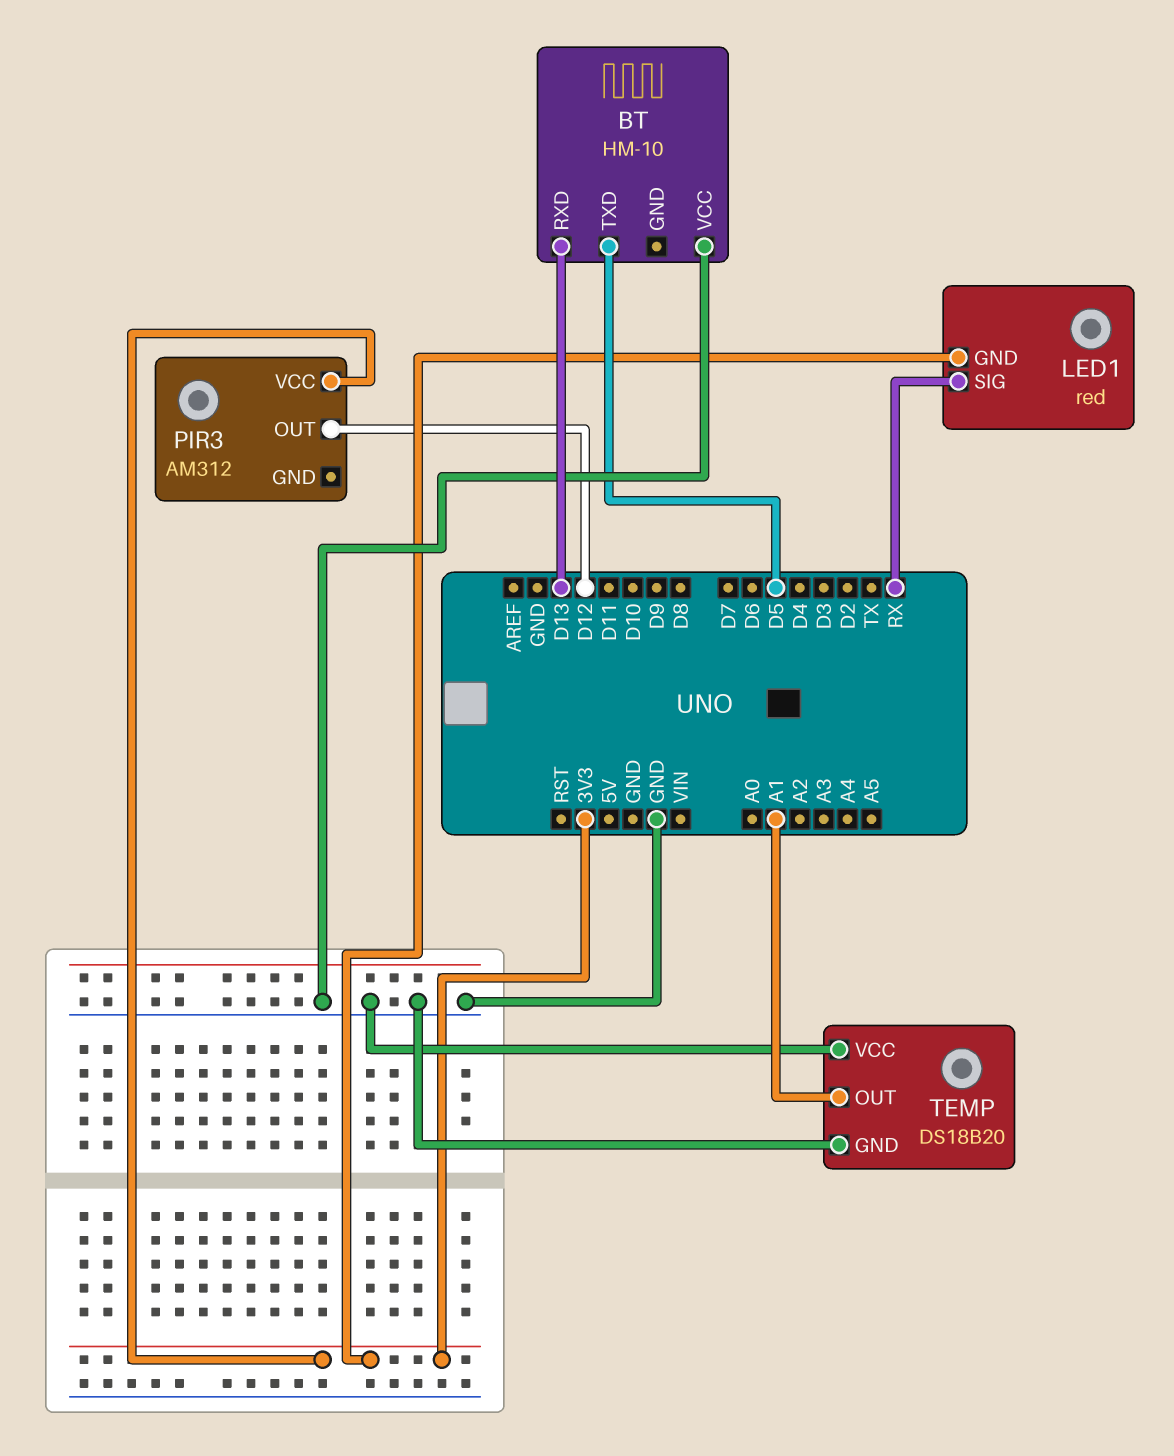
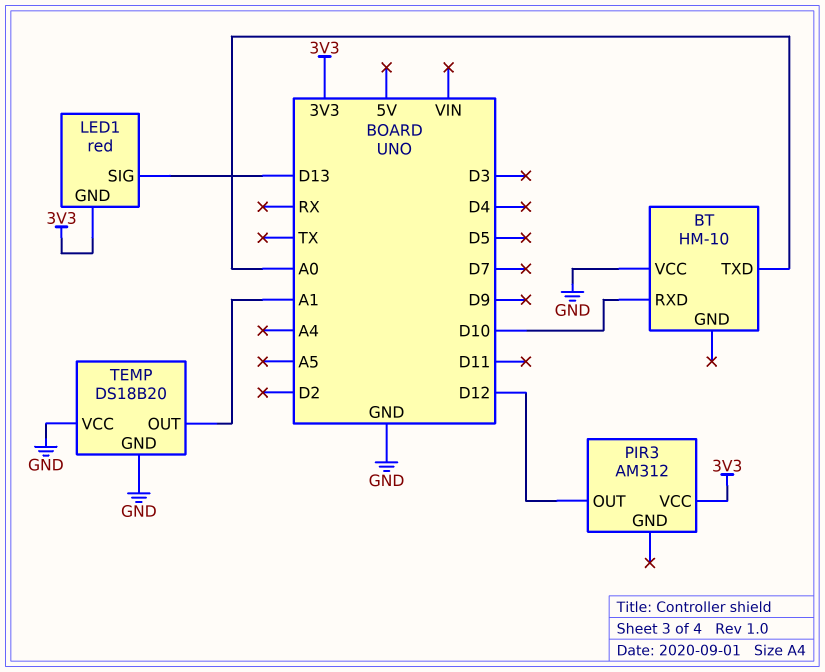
BT pin RXD: D13 -> D10
BT pin TXD: D5 -> A0
LED1 pin SIG: RX -> D13

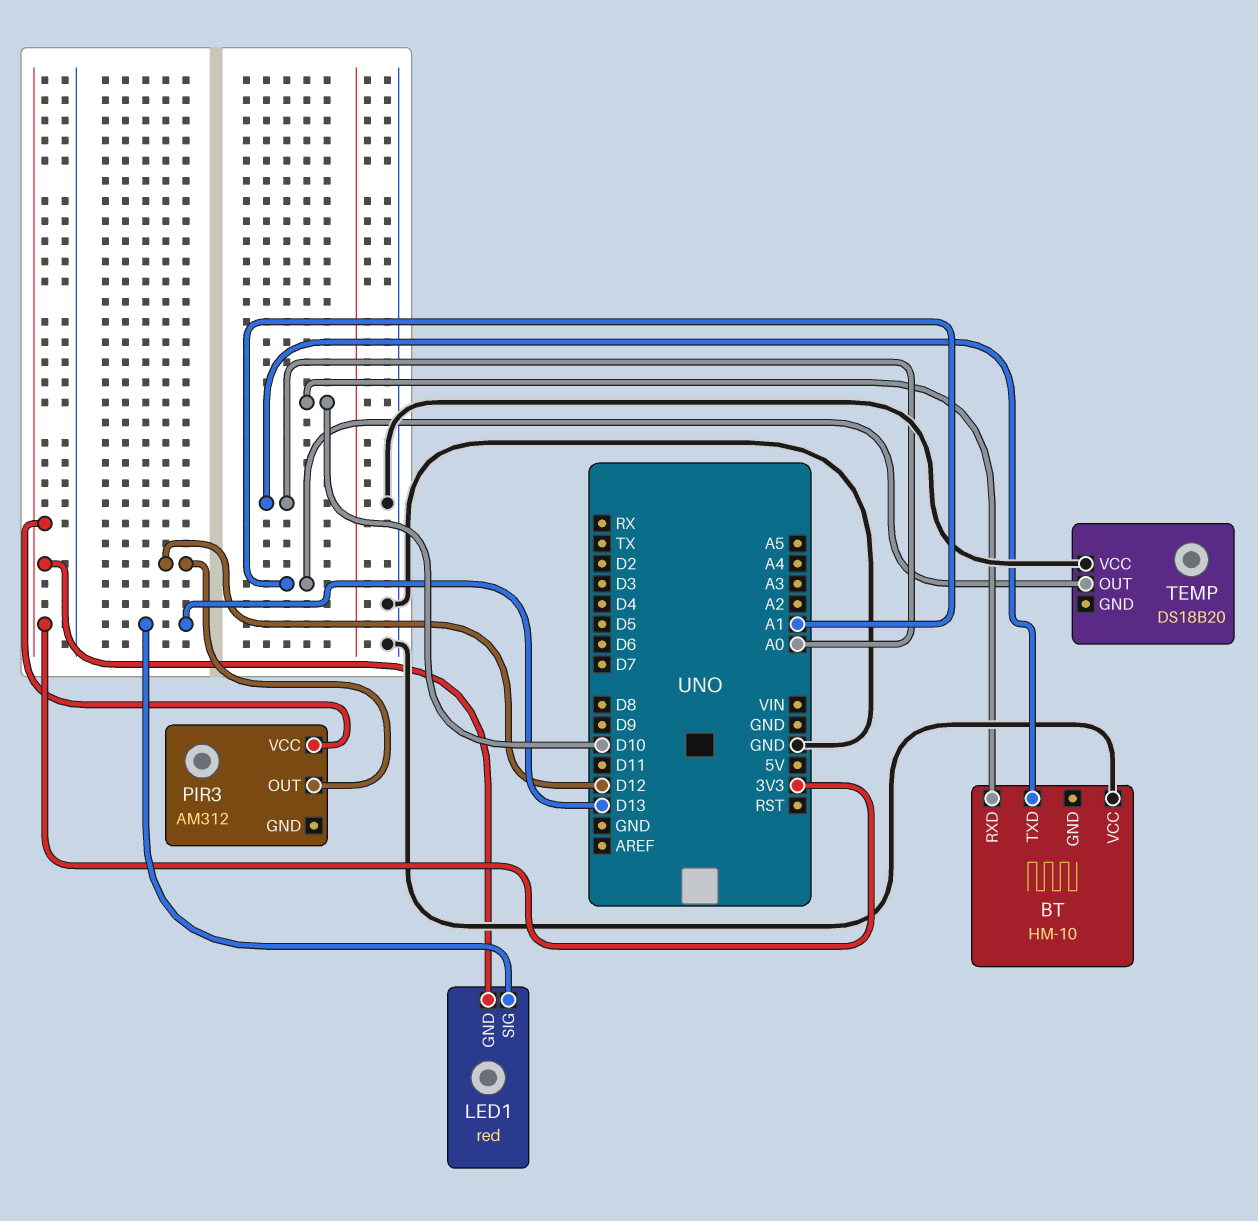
TEMP pin GND: GND -> none

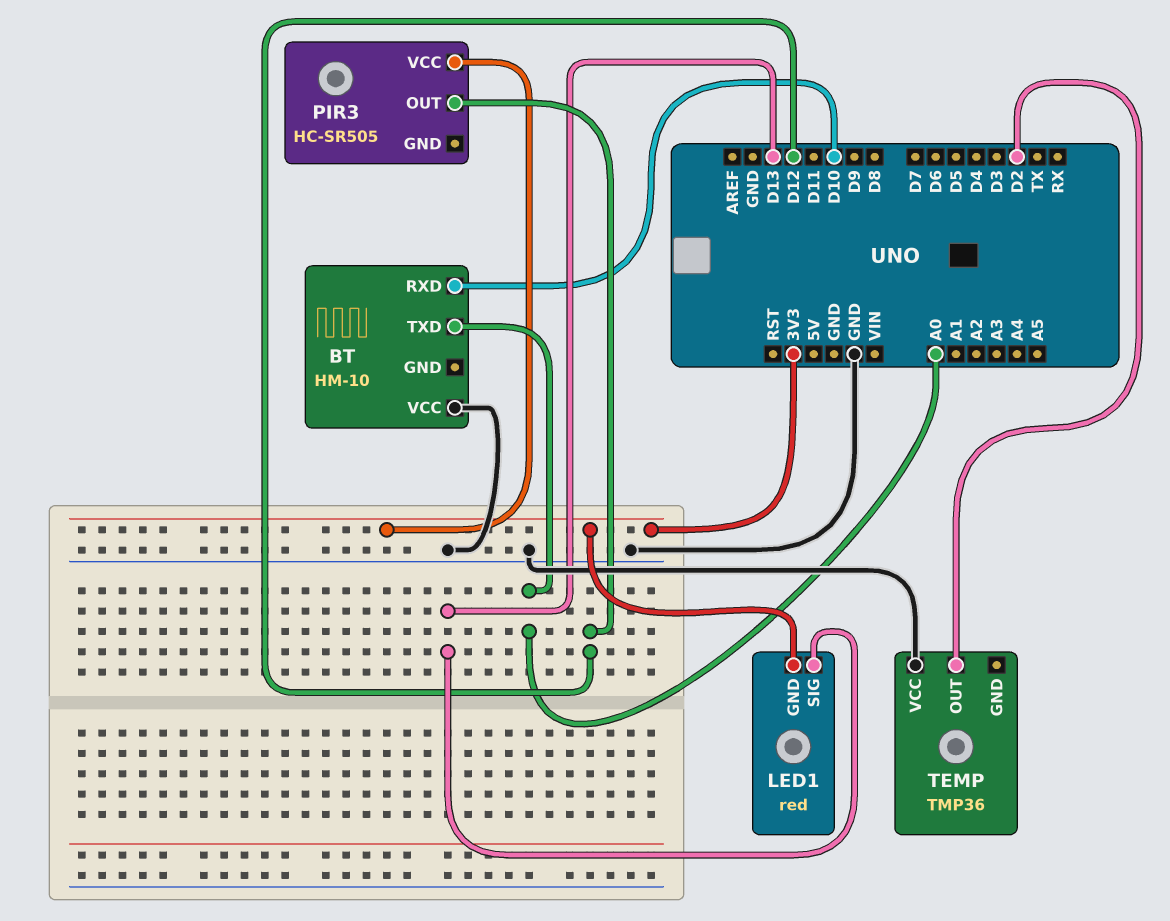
PIR3: AM312 -> HC-SR505
TEMP: DS18B20 -> TMP36
TEMP pin OUT: A1 -> D2

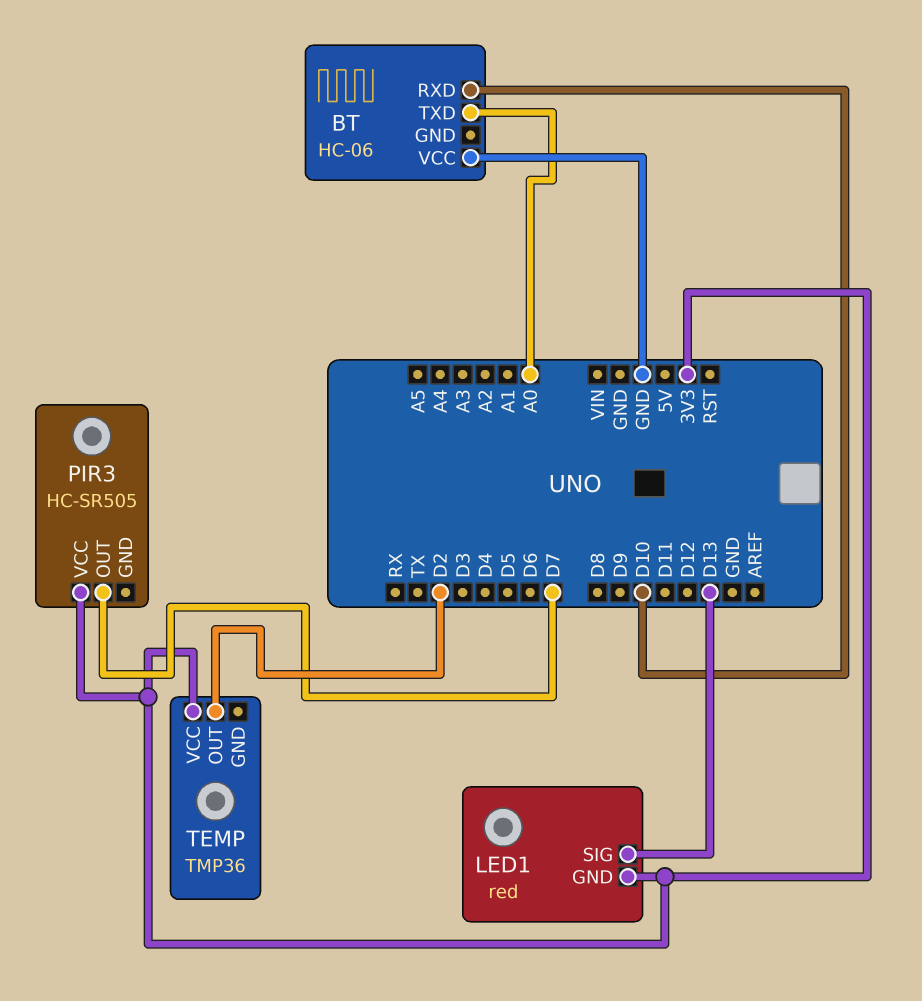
BT: HM-10 -> HC-06
PIR3 pin OUT: D12 -> D7
TEMP pin VCC: GND -> 3V3

